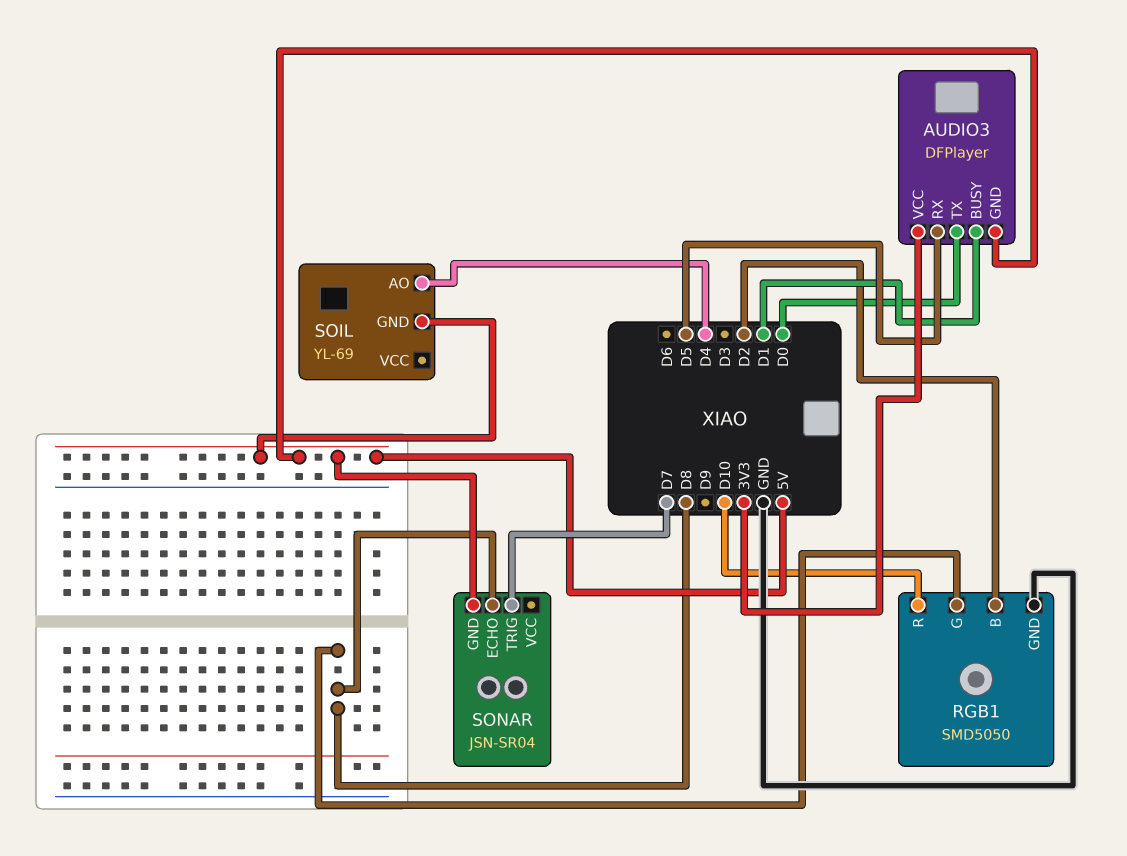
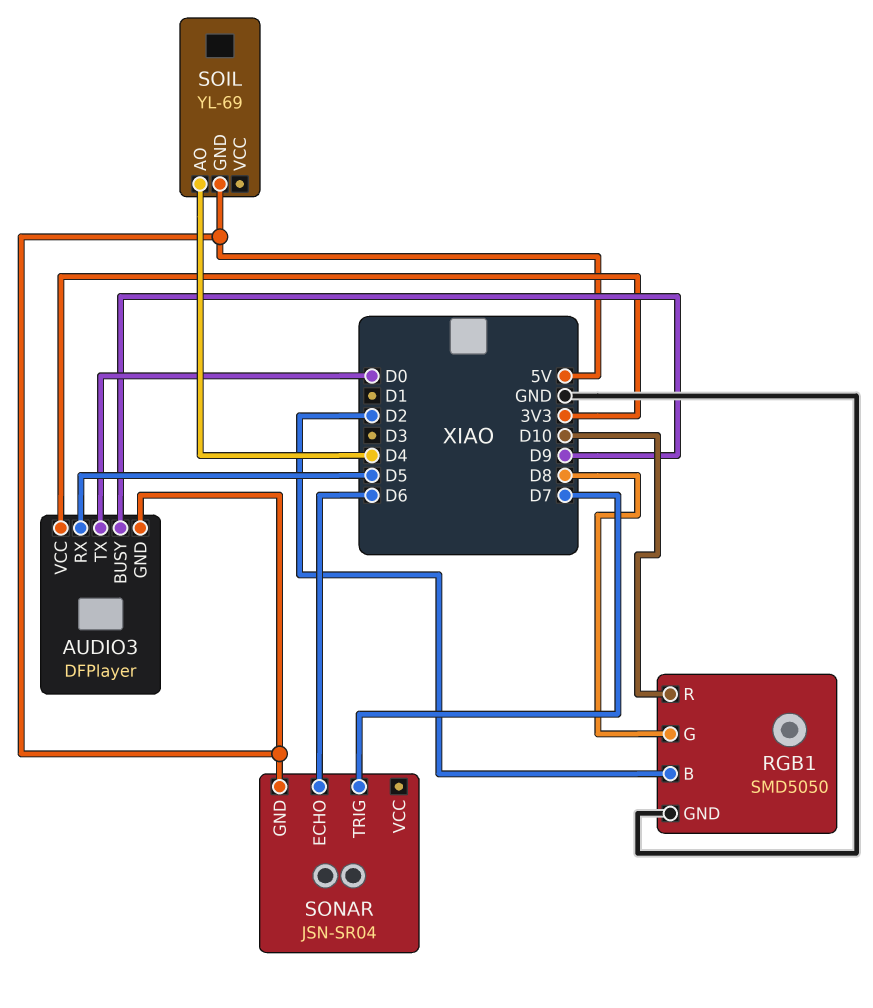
AUDIO3 pin BUSY: D1 -> D9
SONAR pin ECHO: D8 -> D6

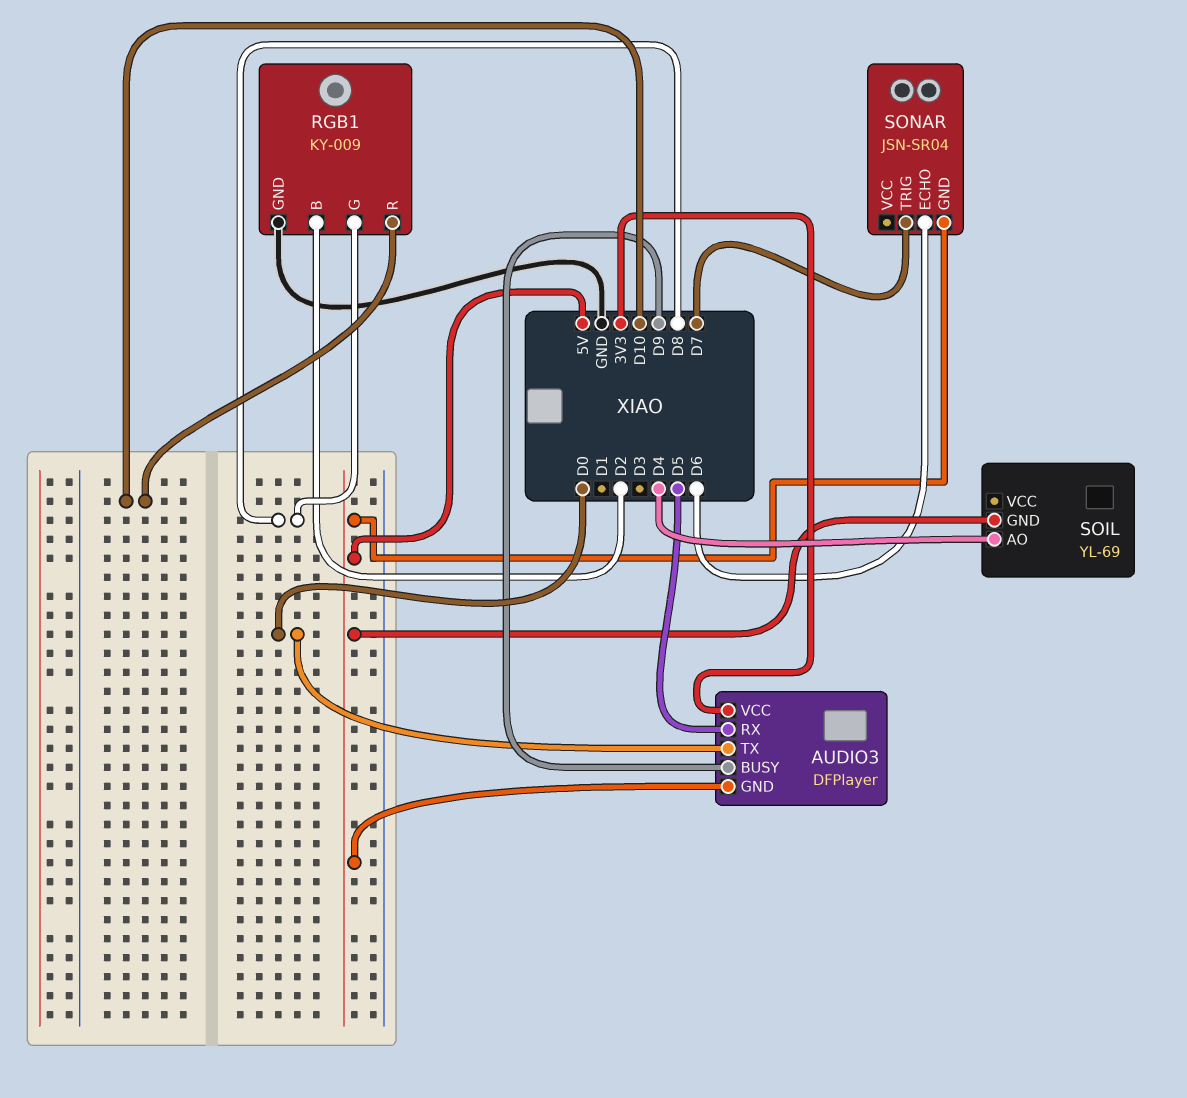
RGB1: SMD5050 -> KY-009

